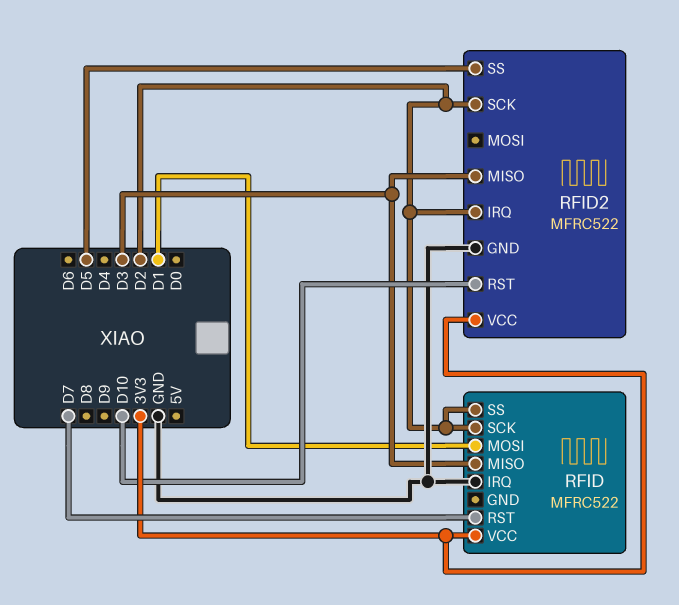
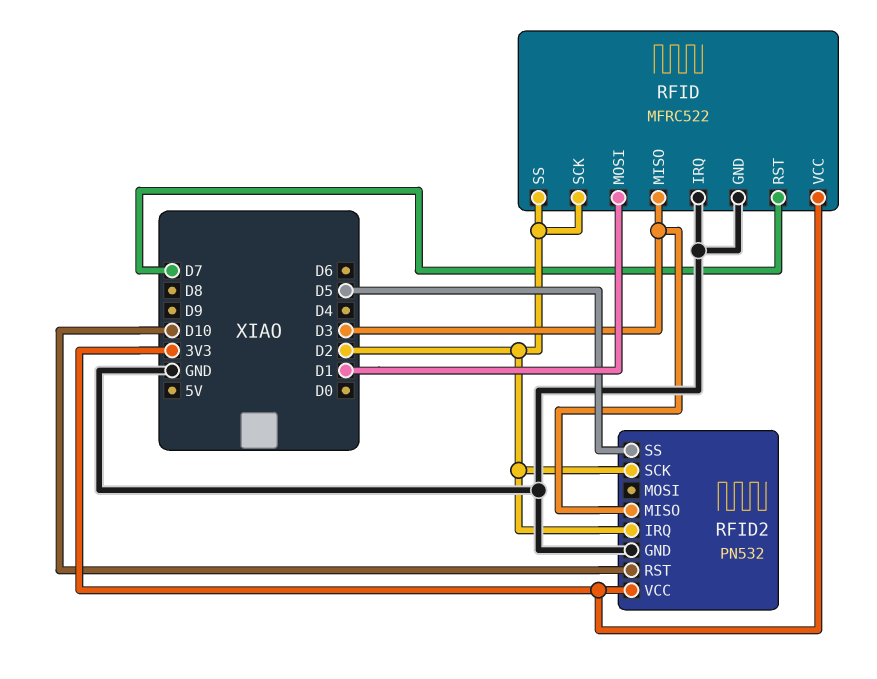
RFID pin GND: none -> GND
RFID2: MFRC522 -> PN532

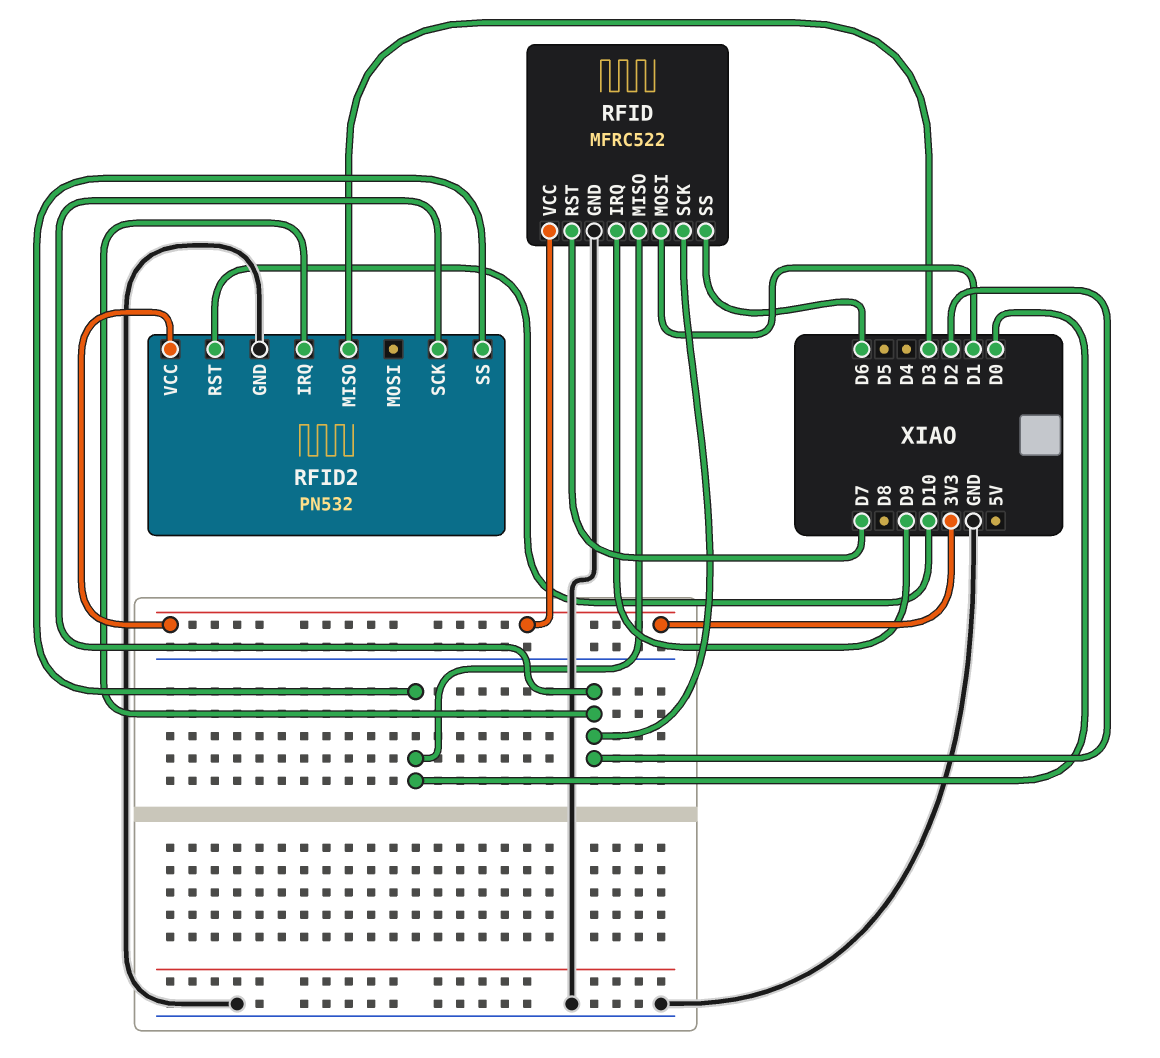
RFID pin IRQ: GND -> D9
RFID pin MISO: D3 -> D0
RFID pin SS: D2 -> D6
RFID2 pin SS: D5 -> D0

